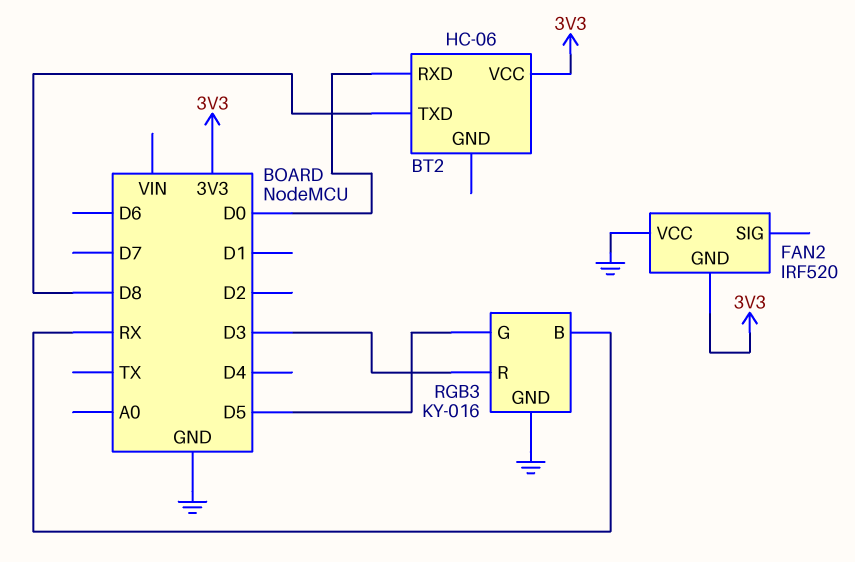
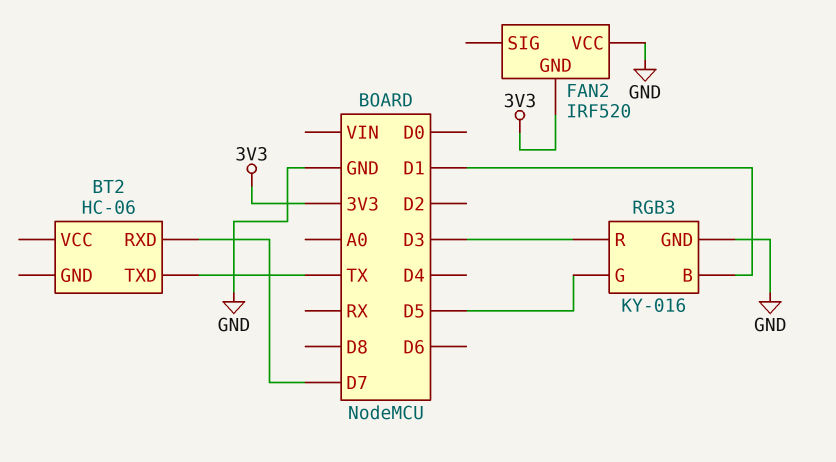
BT2 pin RXD: D0 -> D7
BT2 pin TXD: D8 -> TX
BT2 pin VCC: 3V3 -> none
RGB3 pin B: RX -> D1

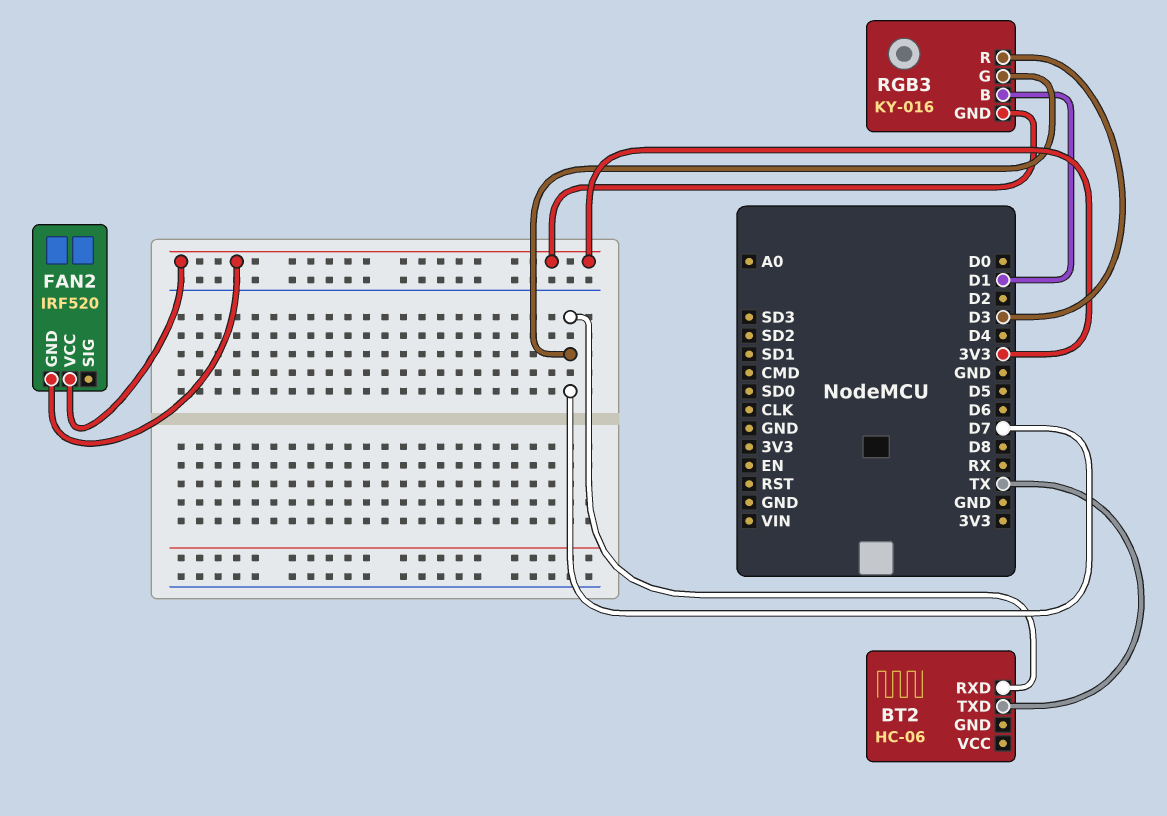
FAN2 pin VCC: GND -> 3V3
RGB3 pin G: D5 -> D7
RGB3 pin GND: GND -> 3V3

